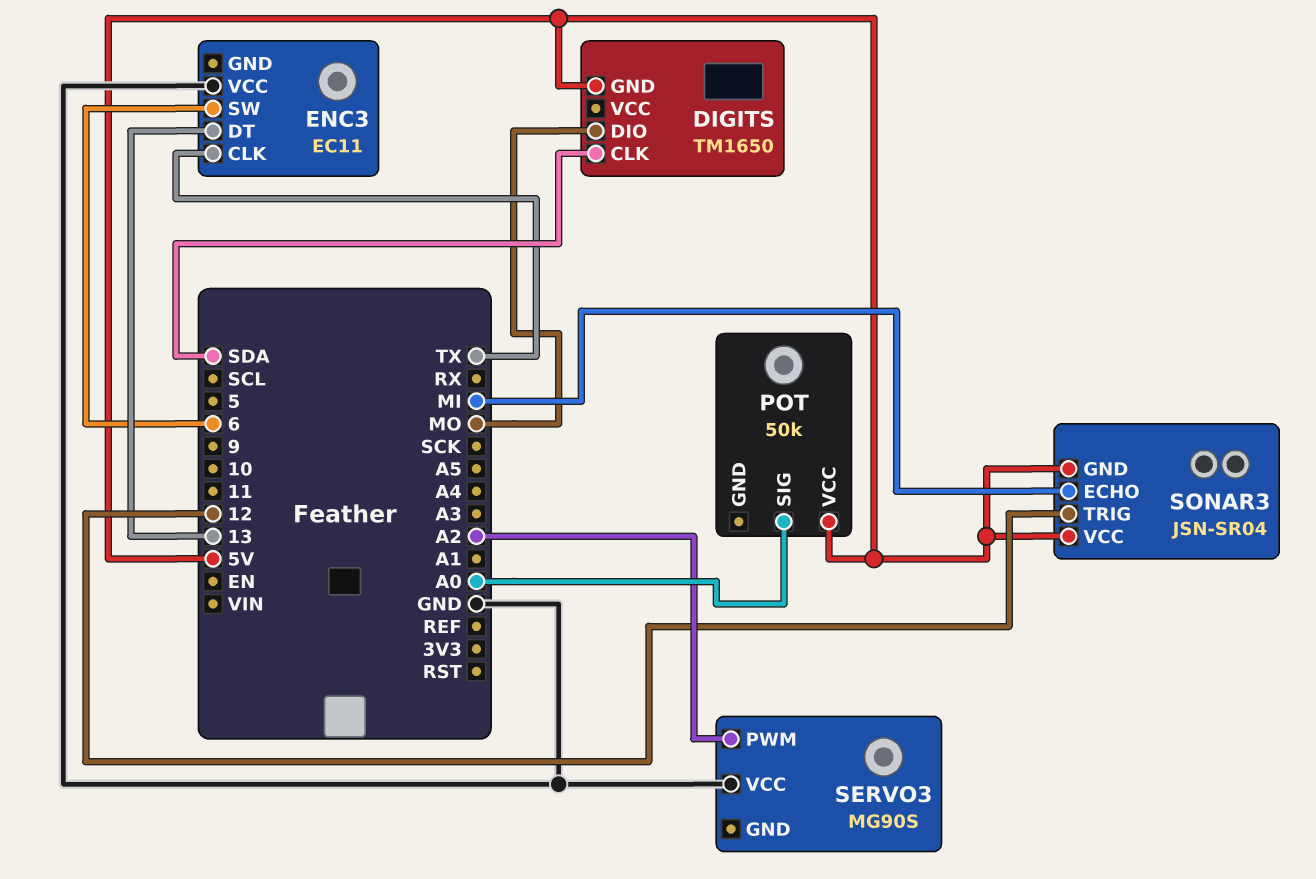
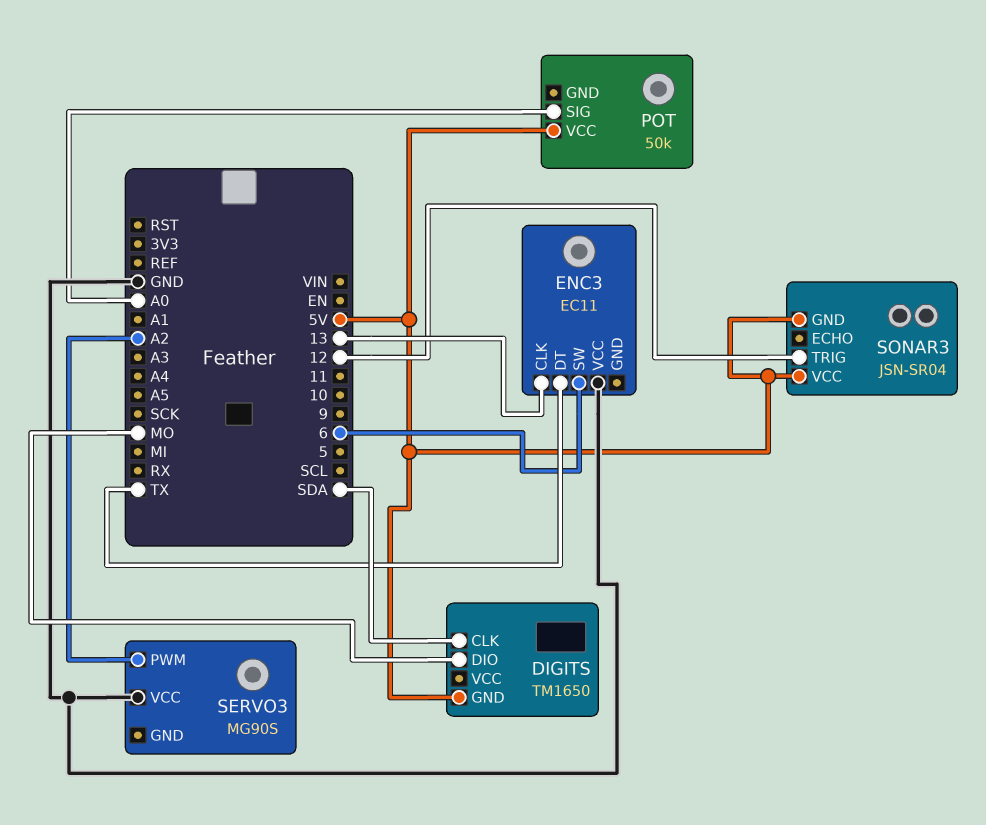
ENC3 pin CLK: TX -> 13
ENC3 pin DT: 13 -> TX
SONAR3 pin ECHO: MI -> none

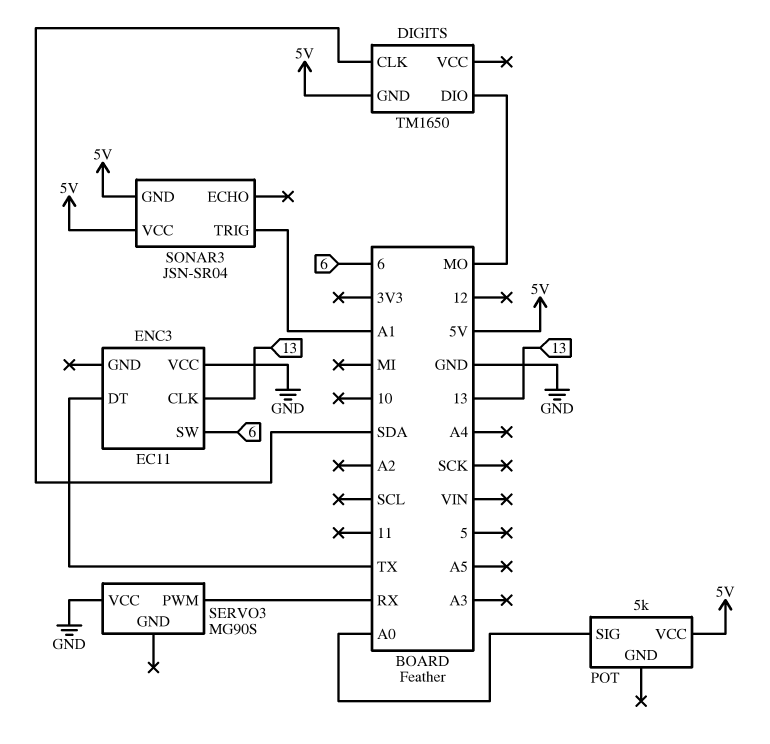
POT: 50k -> 5k
SERVO3 pin PWM: A2 -> RX
SONAR3 pin TRIG: 12 -> A1

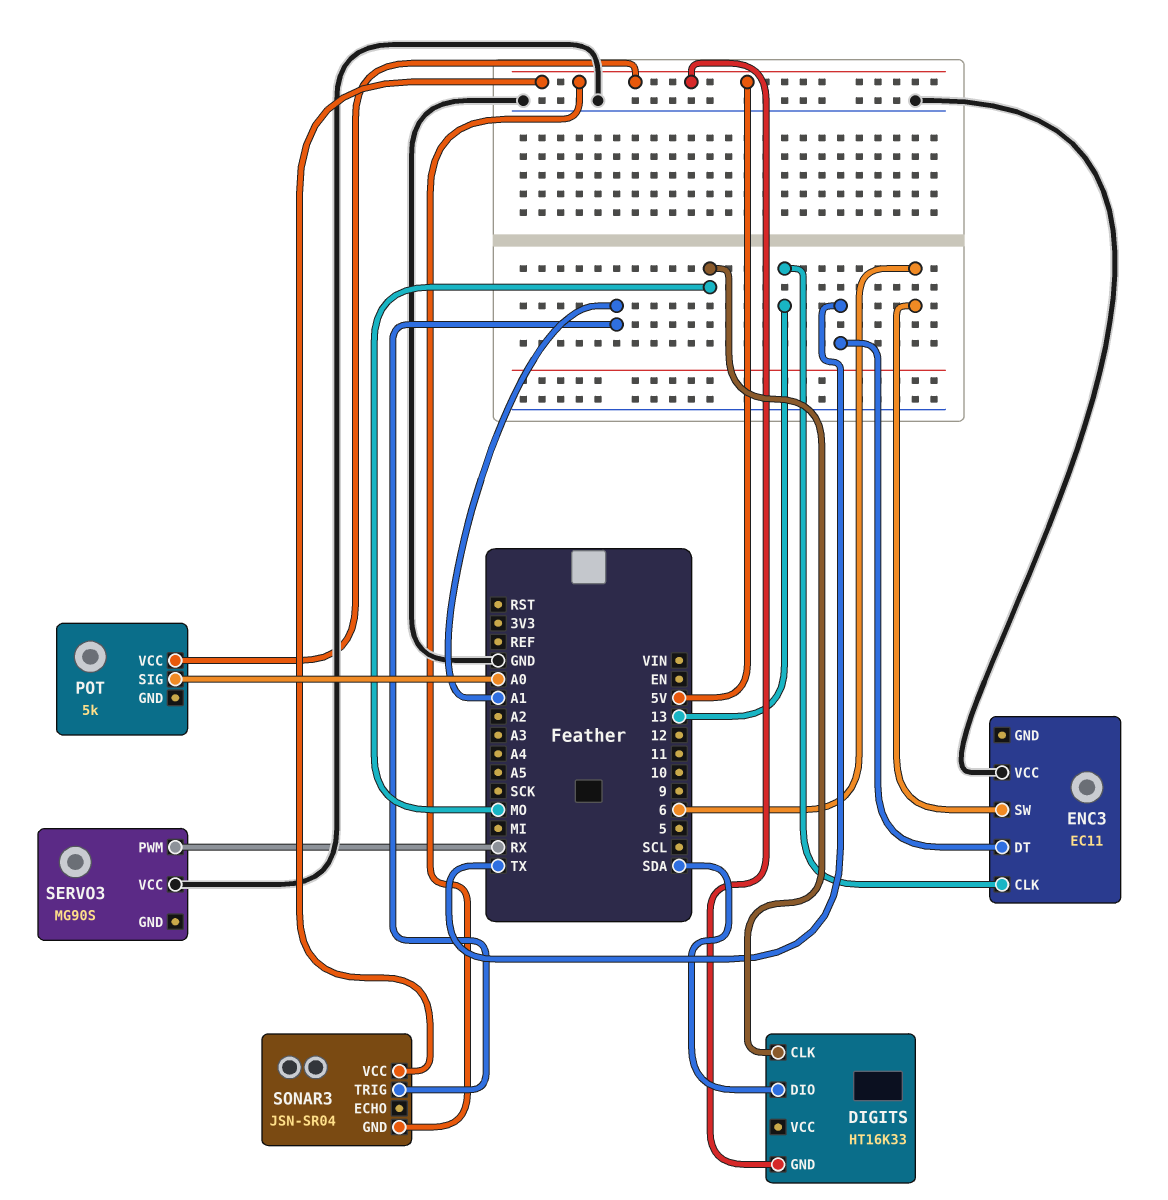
DIGITS: TM1650 -> HT16K33
DIGITS pin CLK: SDA -> MO
DIGITS pin DIO: MO -> SDA

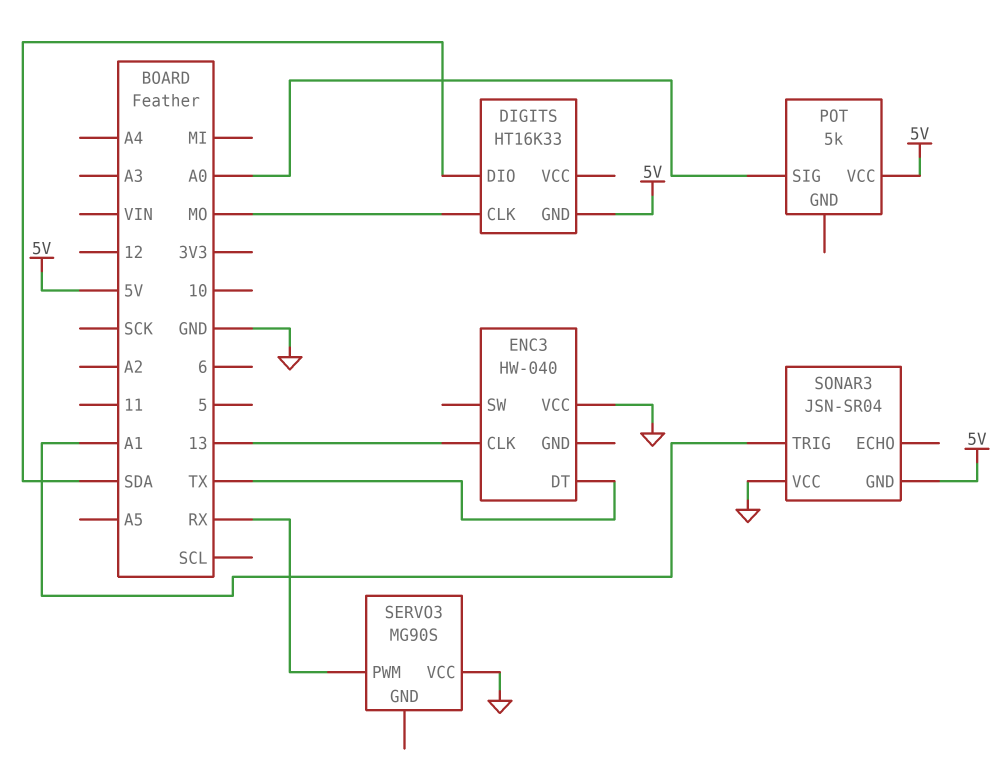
ENC3: EC11 -> HW-040
ENC3 pin SW: 6 -> none
SONAR3 pin VCC: 5V -> GND

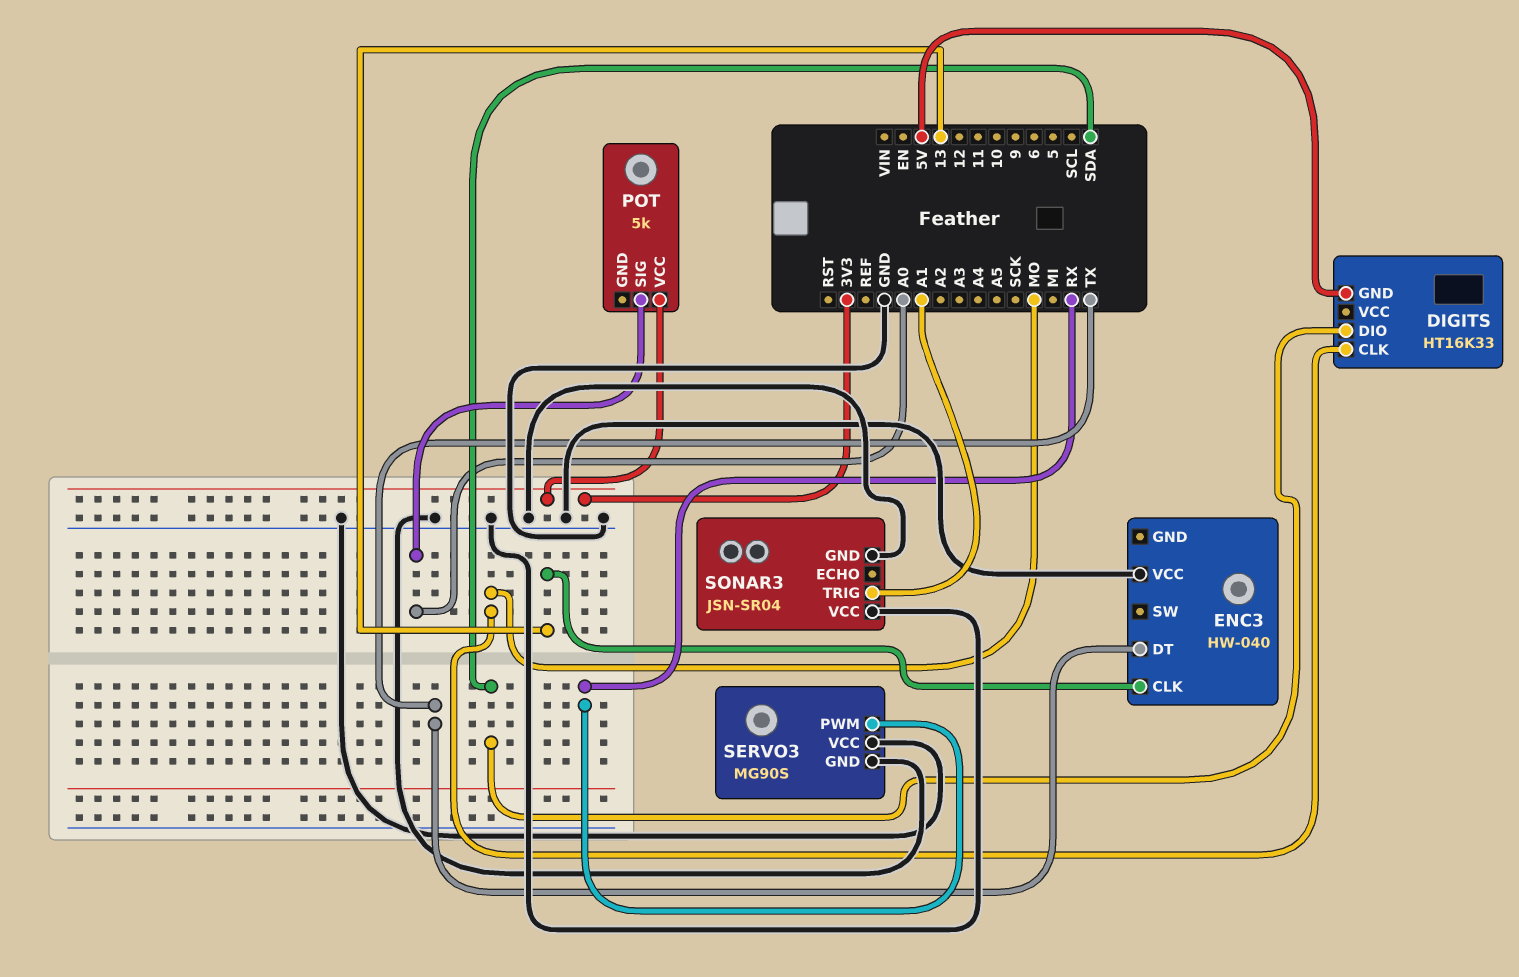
POT pin VCC: 5V -> 3V3
SERVO3 pin GND: none -> GND
SONAR3 pin GND: 5V -> GND

